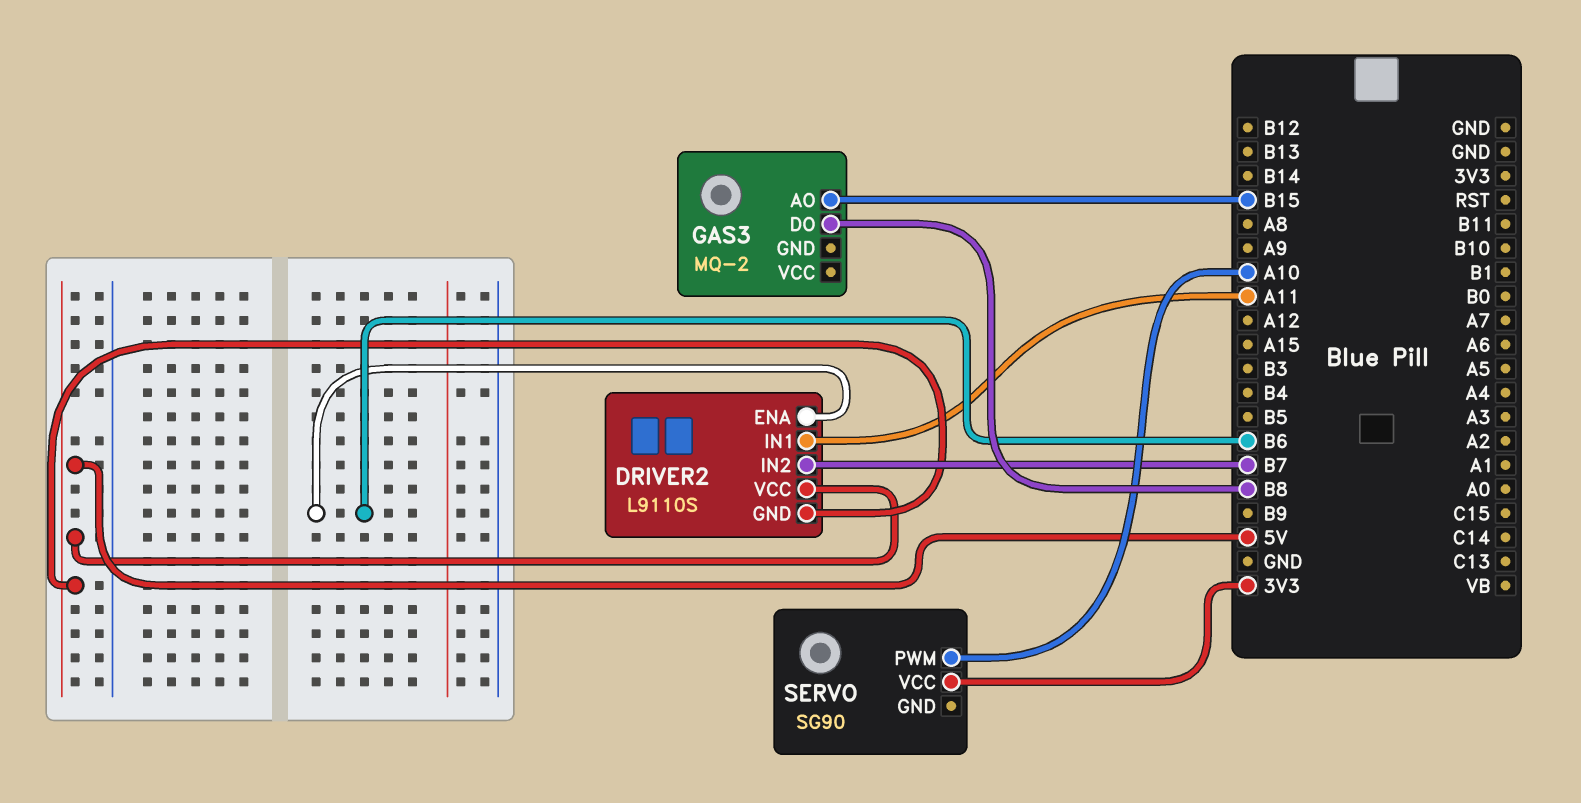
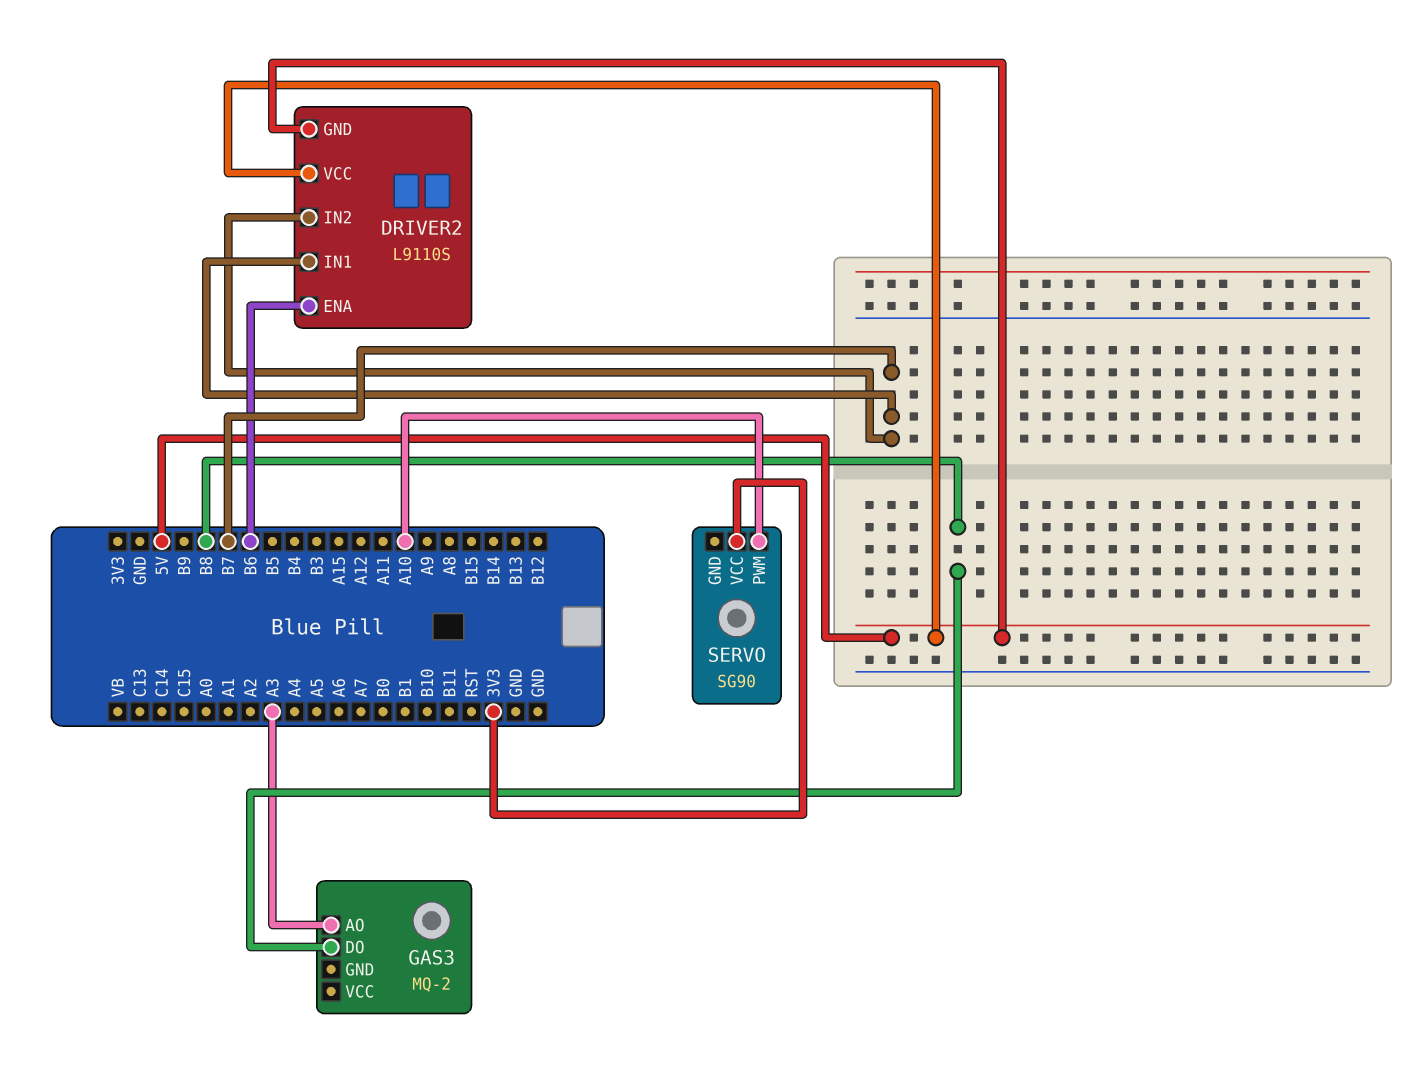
DRIVER2 pin IN1: A11 -> B7
GAS3 pin AO: B15 -> A3

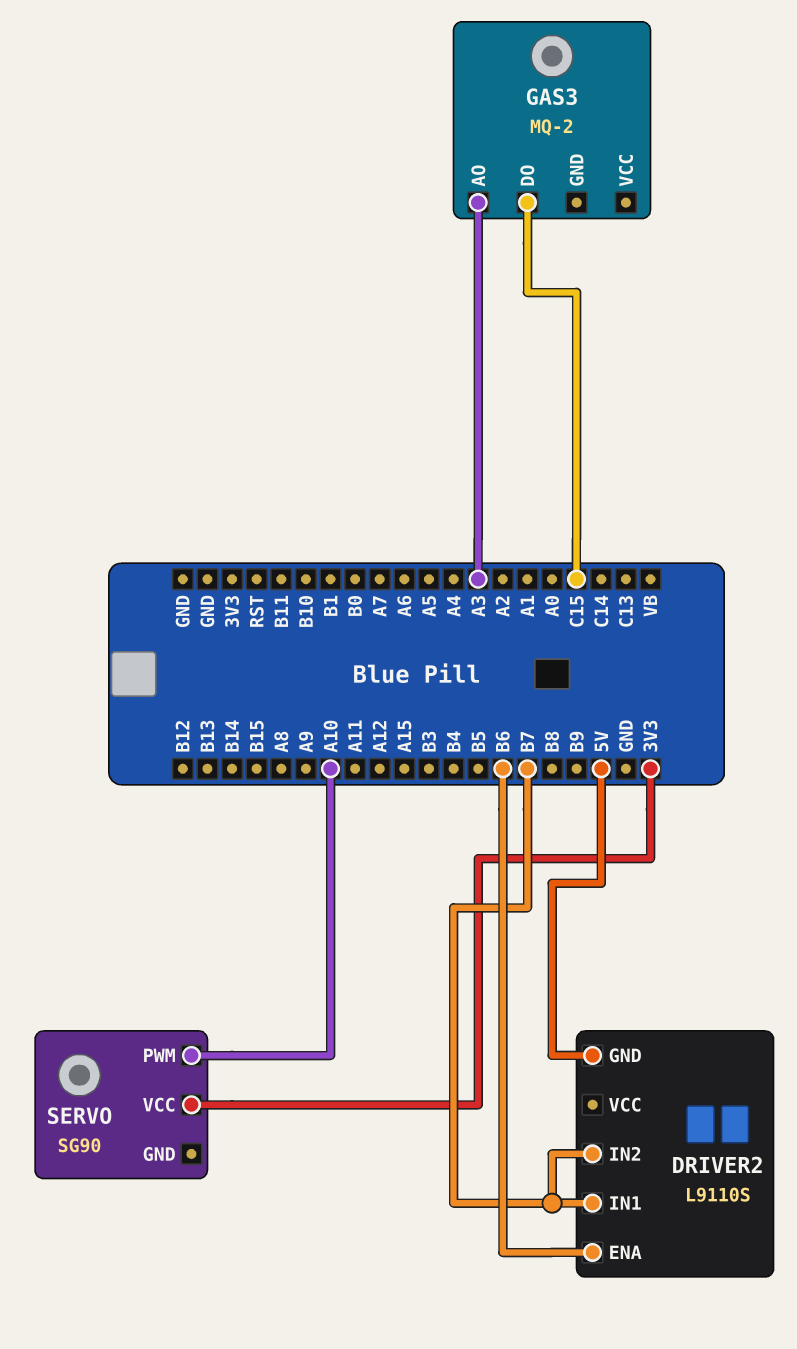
DRIVER2 pin VCC: 5V -> none
GAS3 pin DO: B8 -> C15

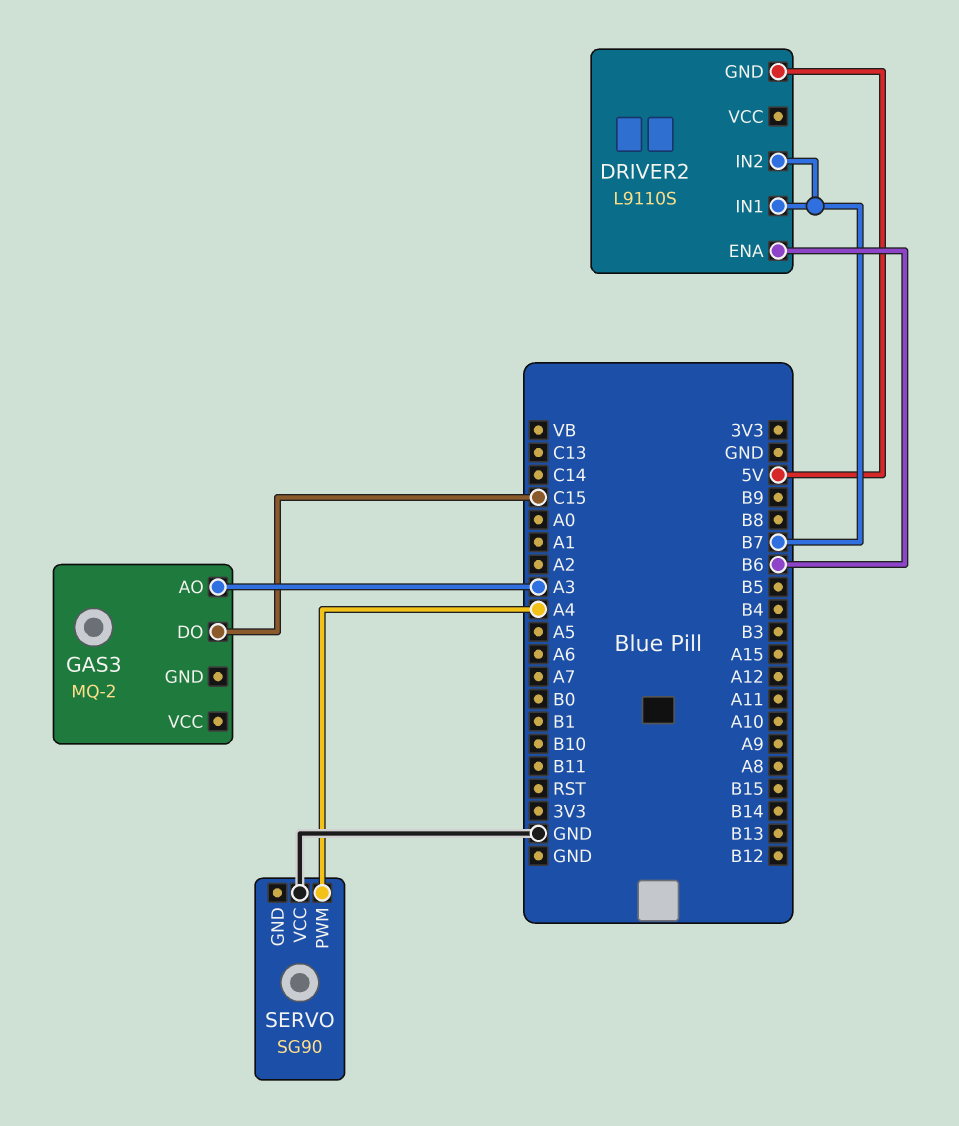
SERVO pin PWM: A10 -> A4
SERVO pin VCC: 3V3 -> GND

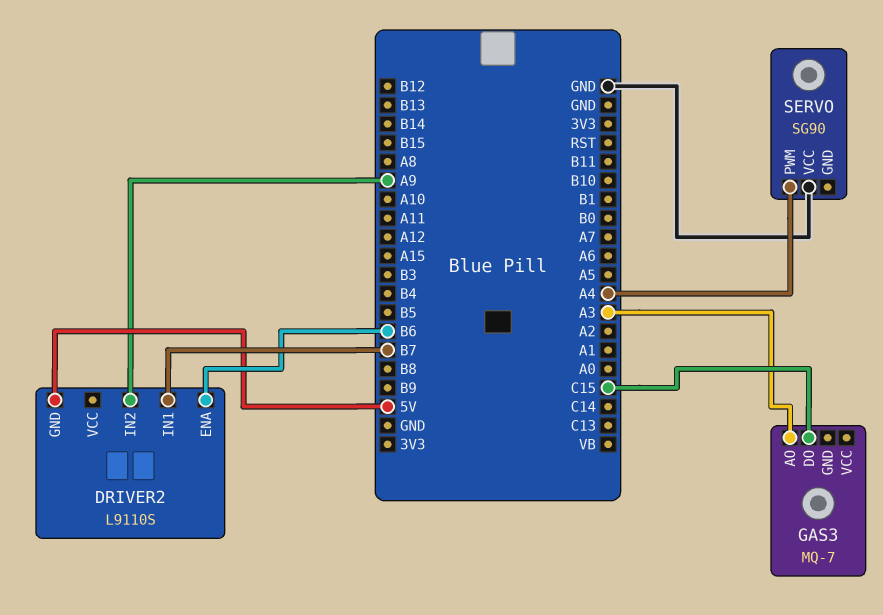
DRIVER2 pin IN2: B7 -> A9
GAS3: MQ-2 -> MQ-7

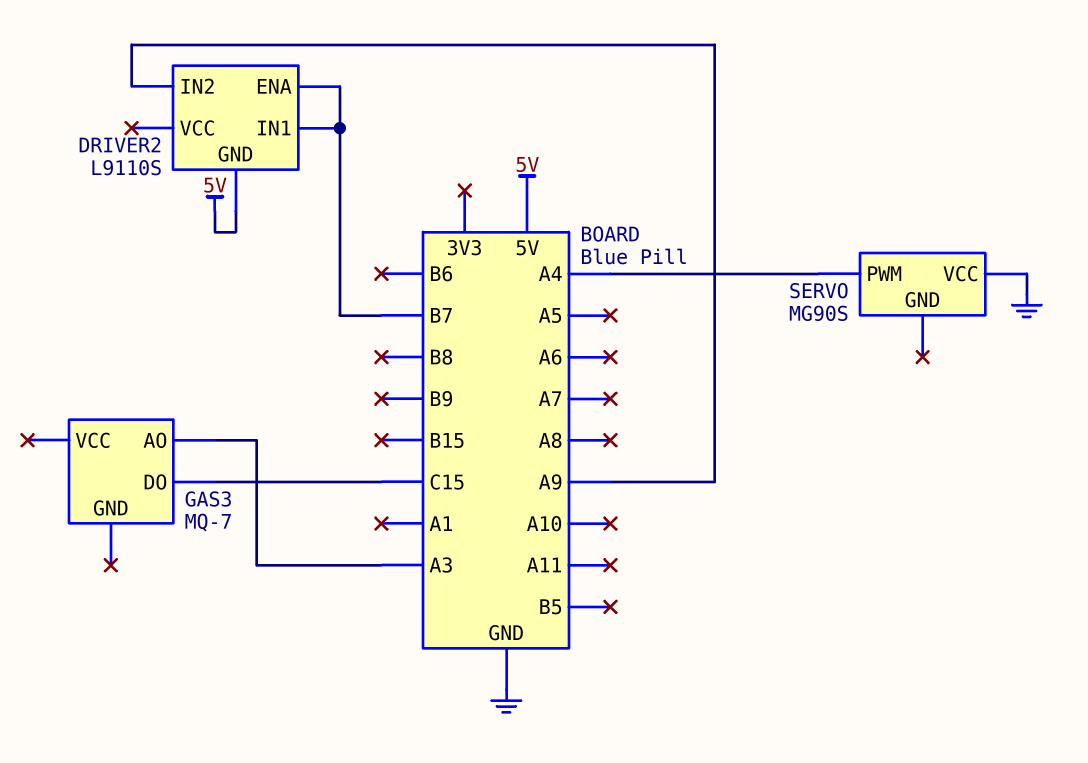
DRIVER2 pin ENA: B6 -> B7
SERVO: SG90 -> MG90S

